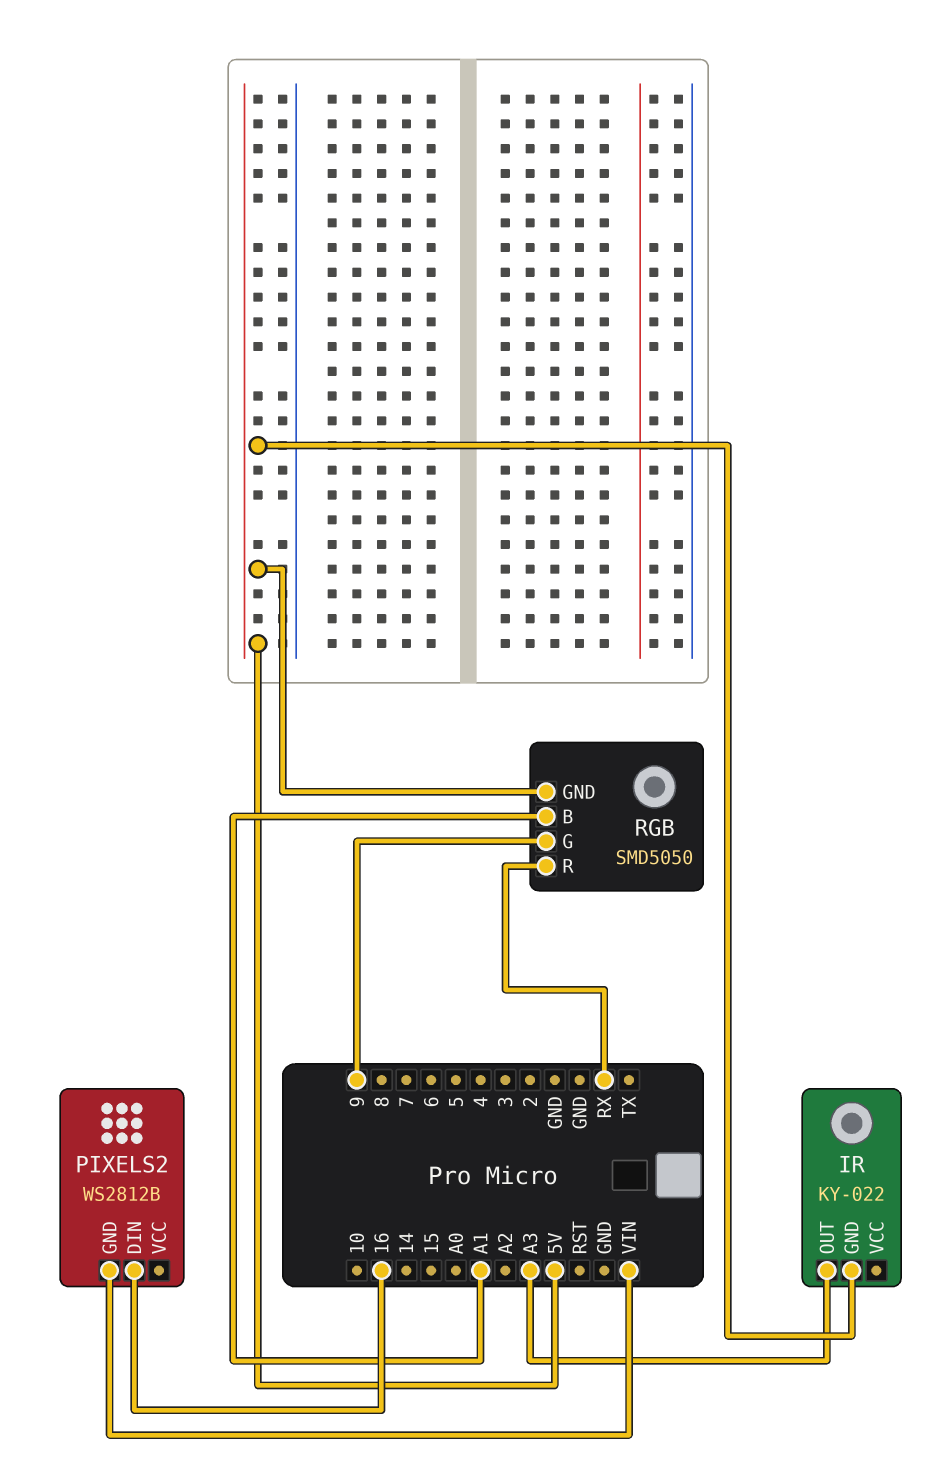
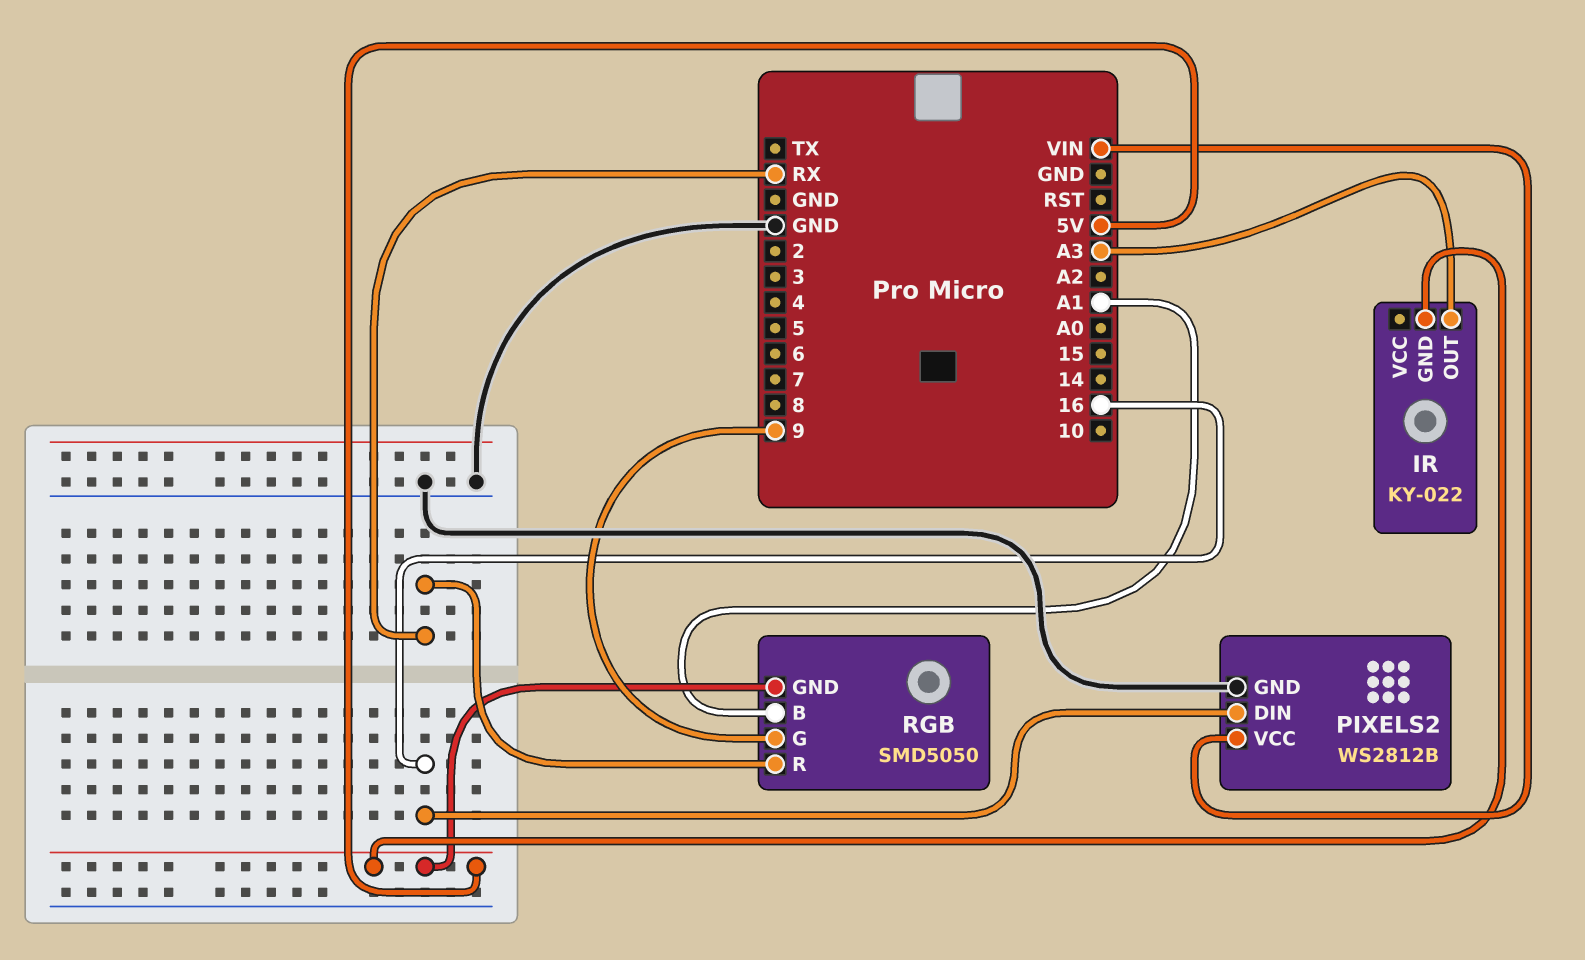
PIXELS2 pin GND: VIN -> GND
PIXELS2 pin VCC: none -> VIN

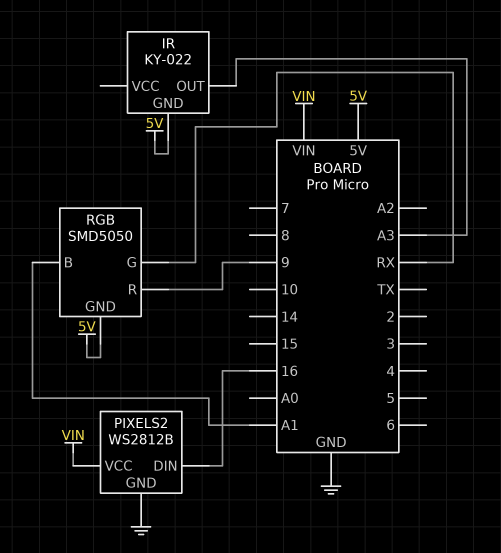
RGB pin G: 9 -> RX
RGB pin R: RX -> 9

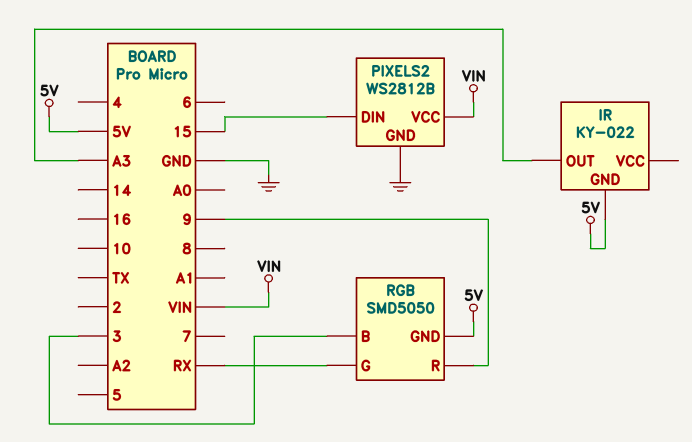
PIXELS2 pin DIN: 16 -> 15
RGB pin B: A1 -> 3

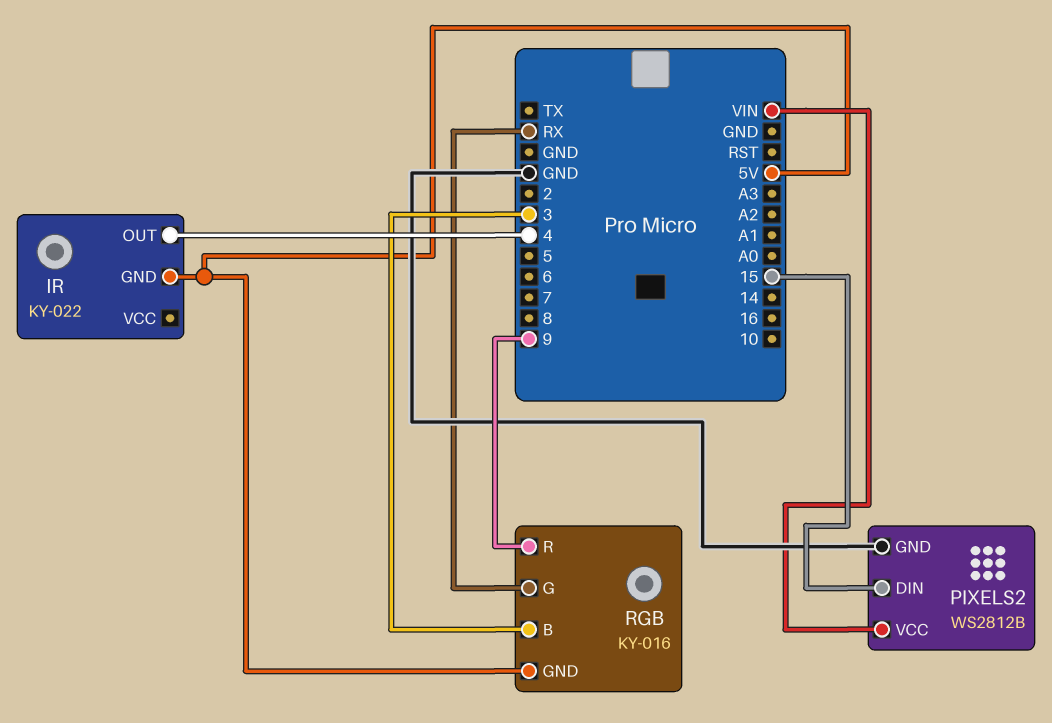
IR pin OUT: A3 -> 4
RGB: SMD5050 -> KY-016

